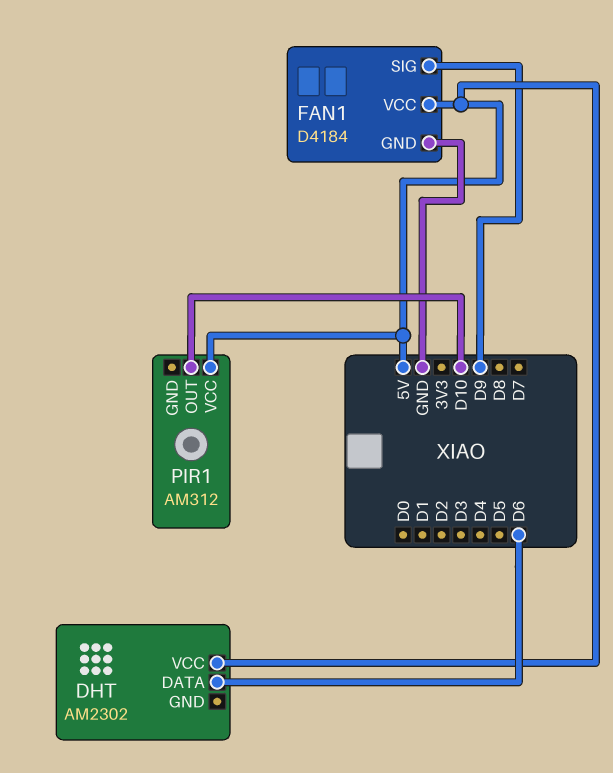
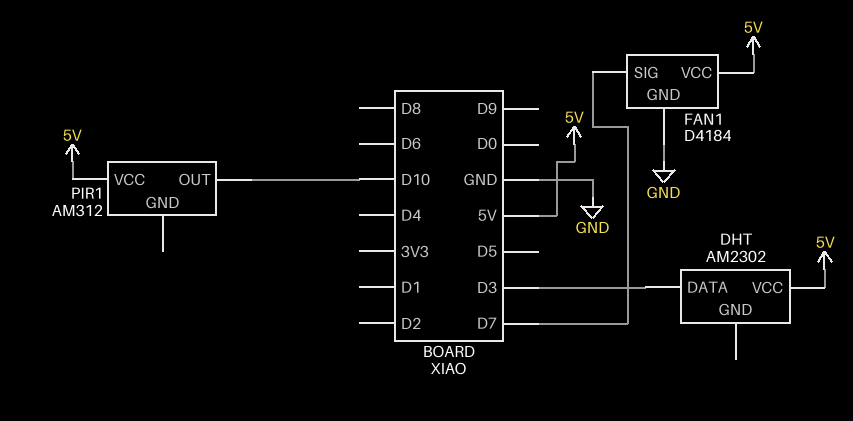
DHT pin DATA: D6 -> D3
FAN1 pin SIG: D9 -> D7

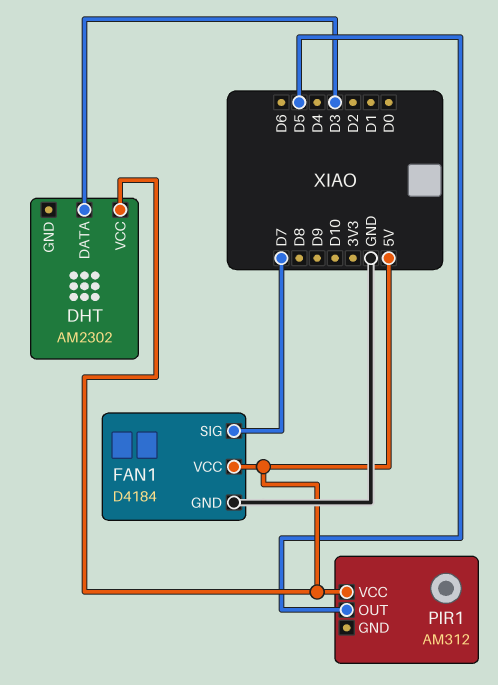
PIR1 pin OUT: D10 -> D5

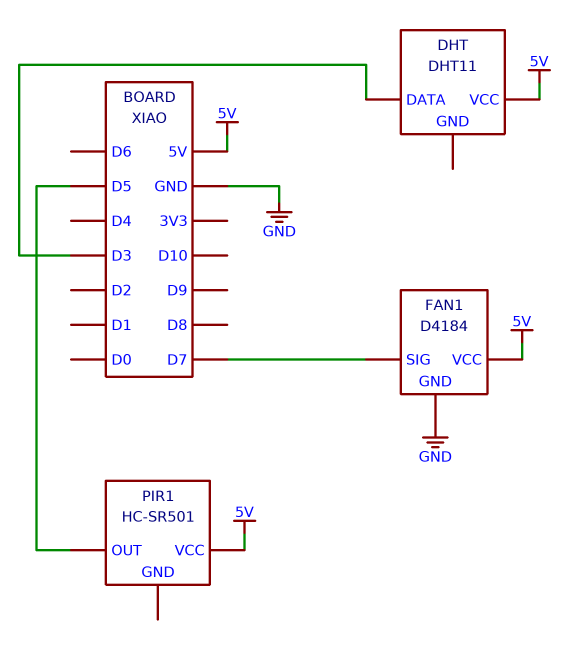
DHT: AM2302 -> DHT11
PIR1: AM312 -> HC-SR501

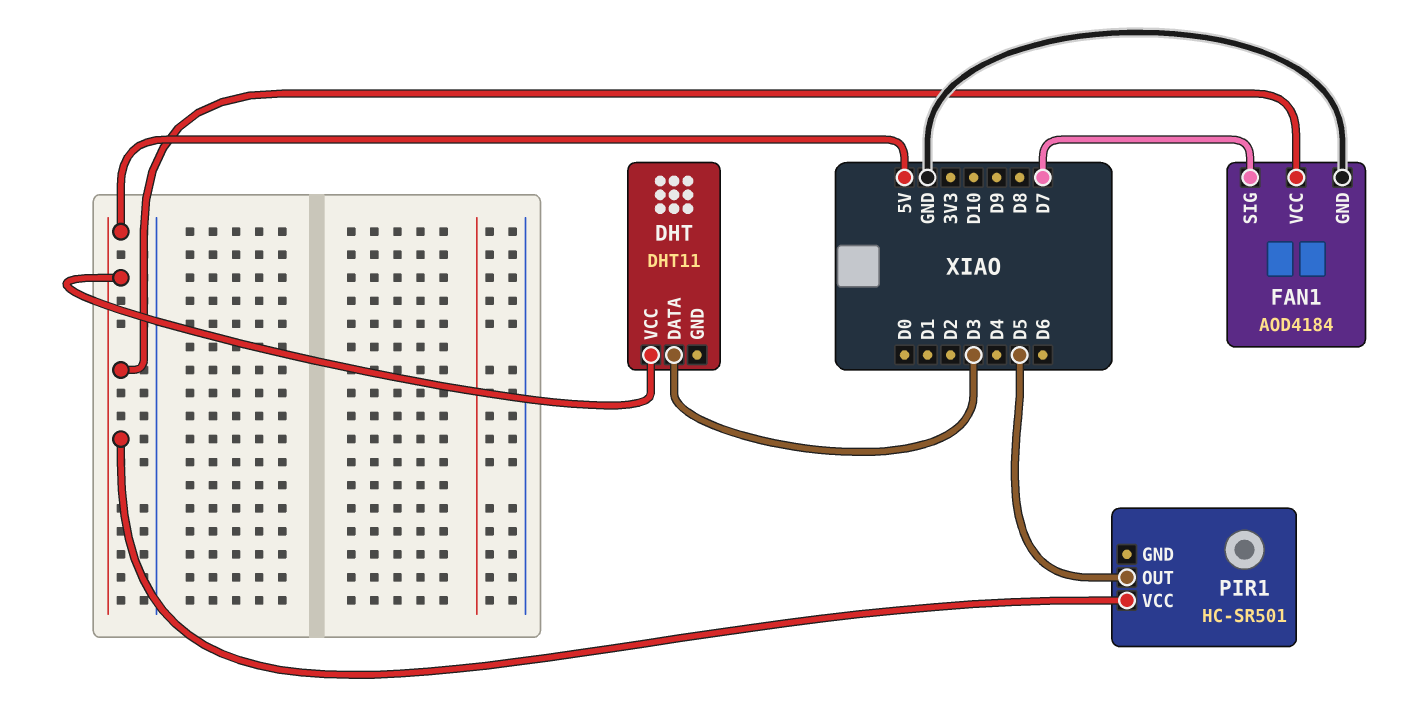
FAN1: D4184 -> AOD4184

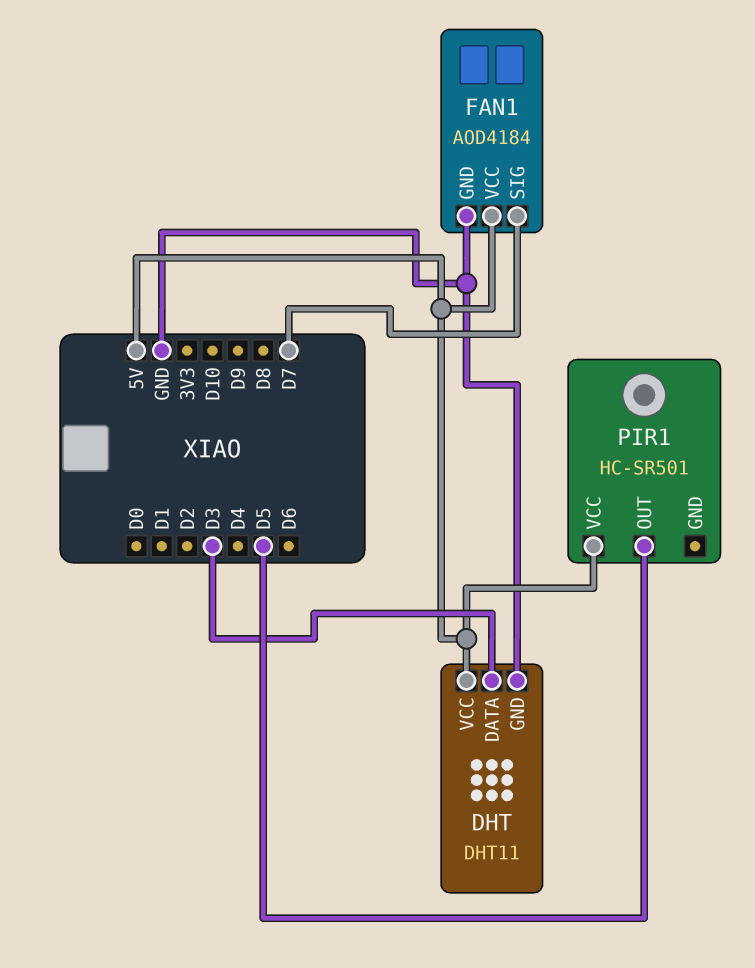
DHT pin GND: none -> GND

